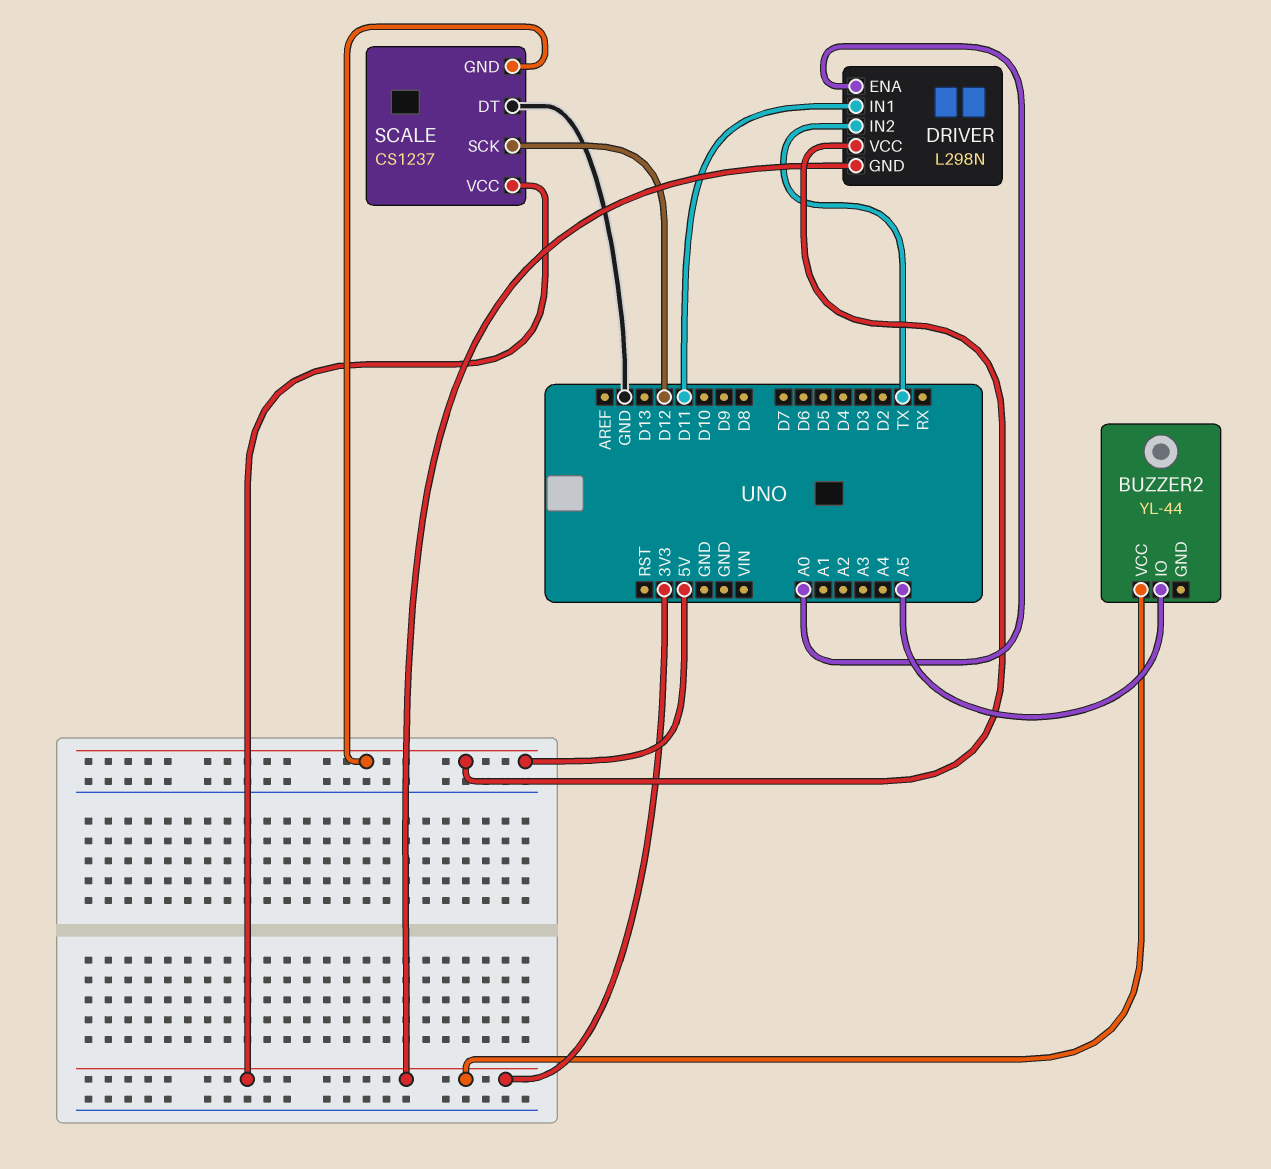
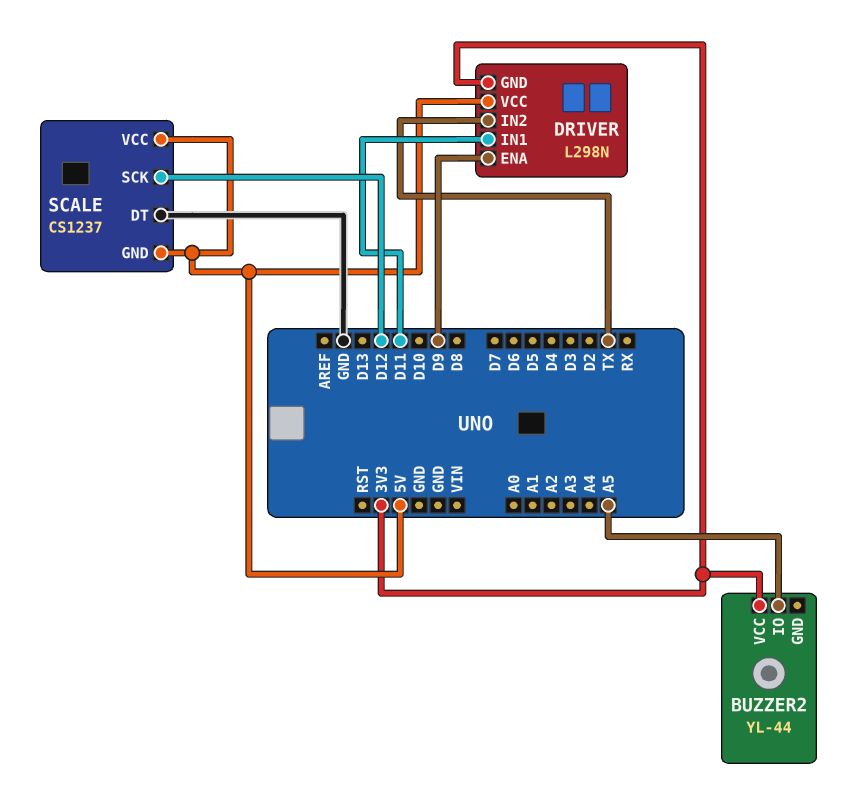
DRIVER pin ENA: A0 -> D9
SCALE pin VCC: 3V3 -> 5V

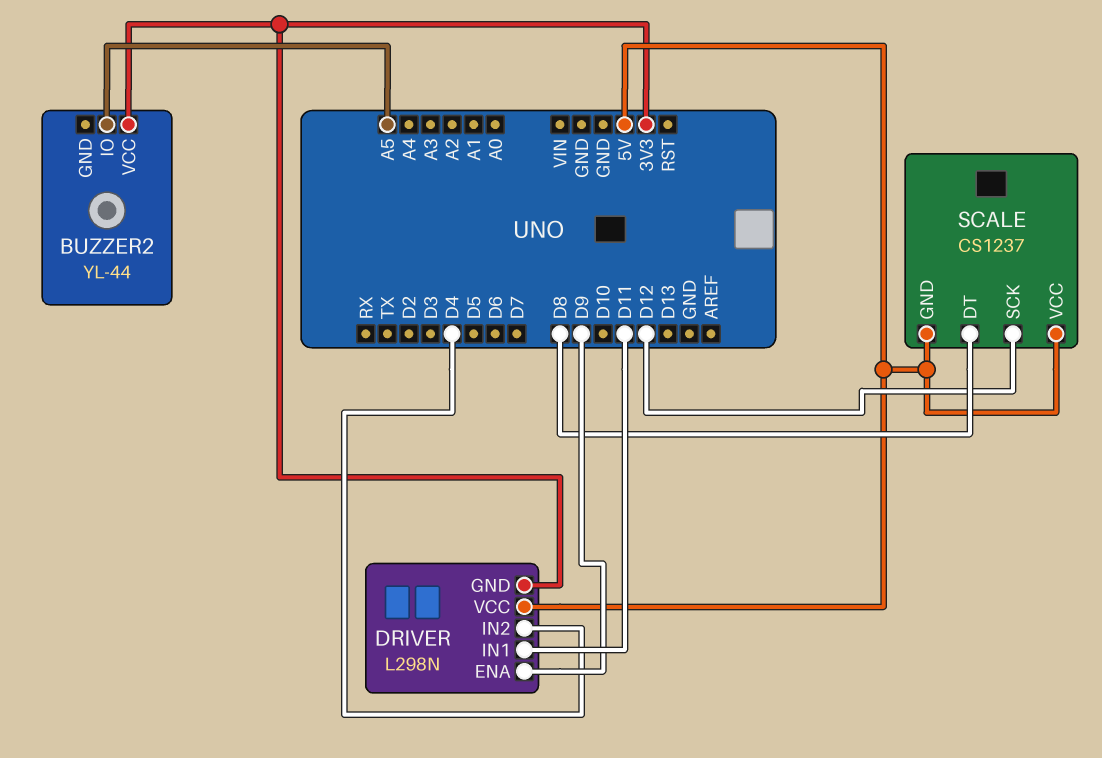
DRIVER pin IN2: TX -> D4
SCALE pin DT: GND -> D8

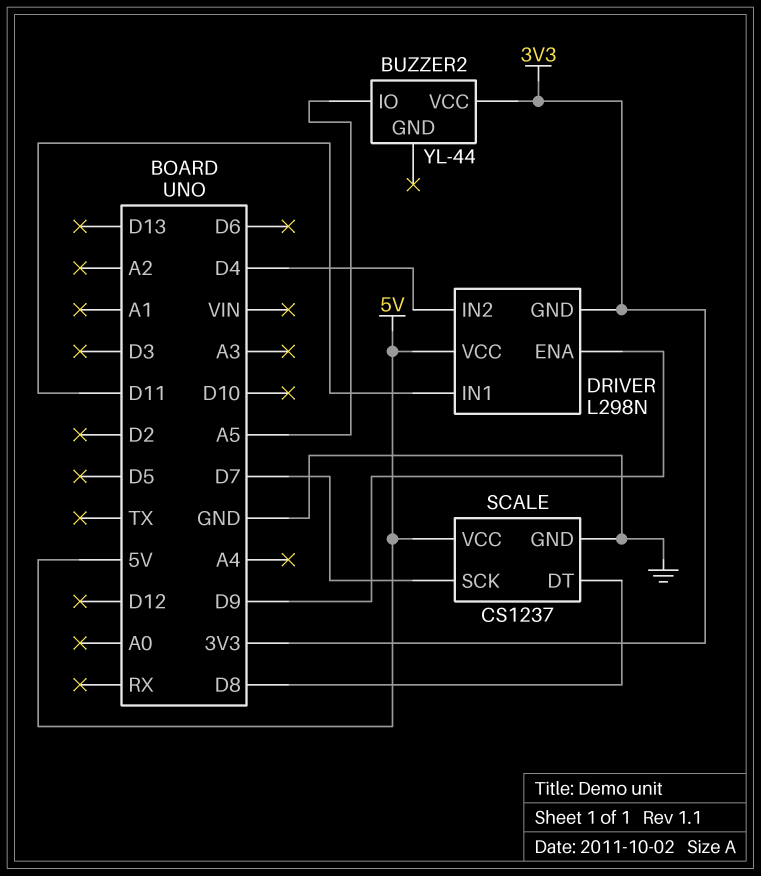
SCALE pin GND: 5V -> GND
SCALE pin SCK: D12 -> D7

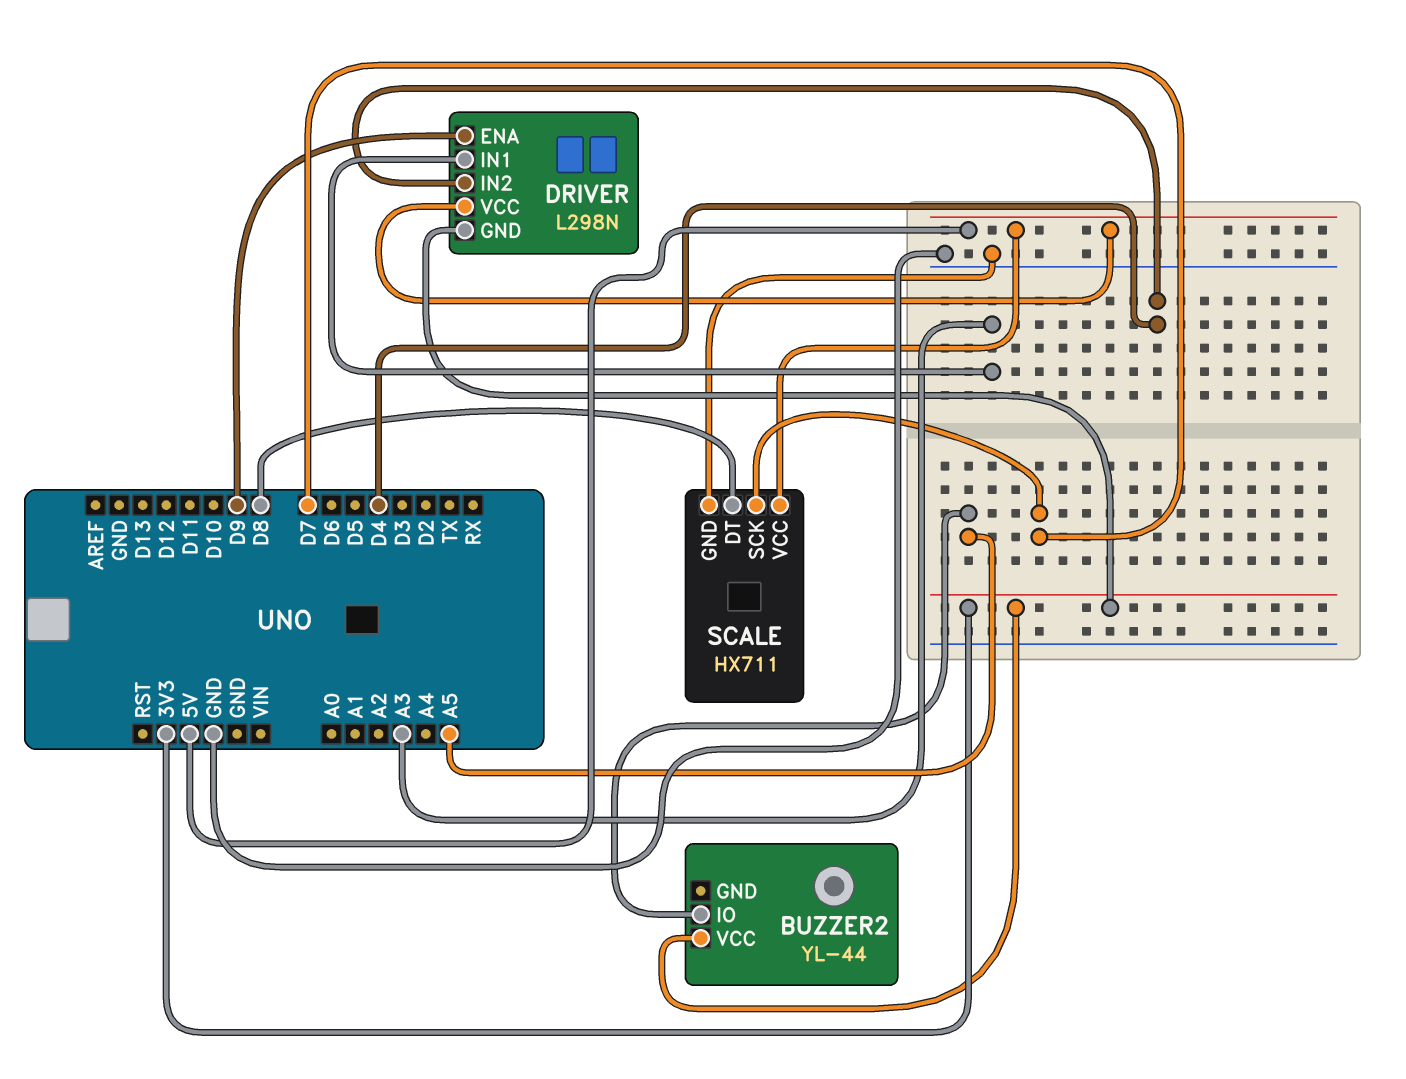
DRIVER pin IN1: D11 -> A3
SCALE: CS1237 -> HX711

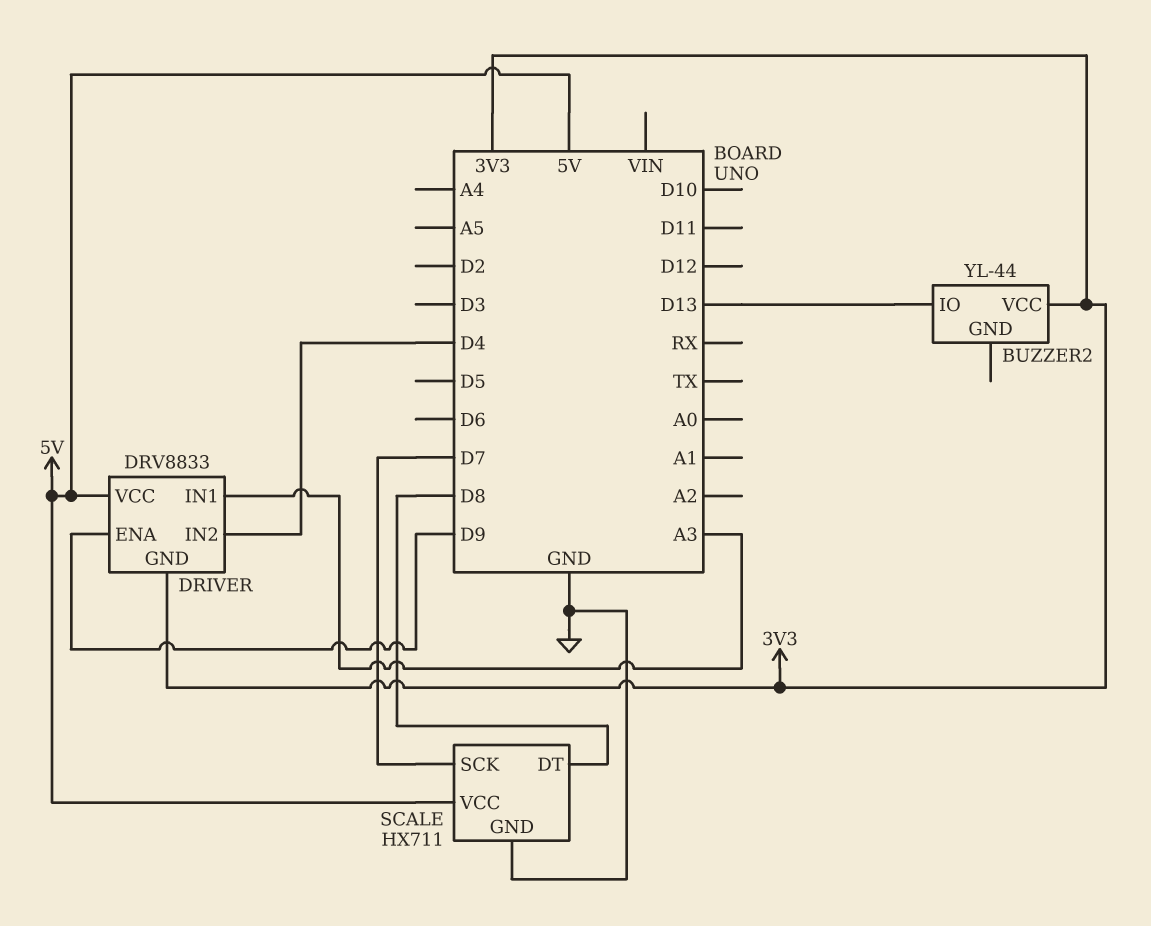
BUZZER2 pin IO: A5 -> D13
DRIVER: L298N -> DRV8833

